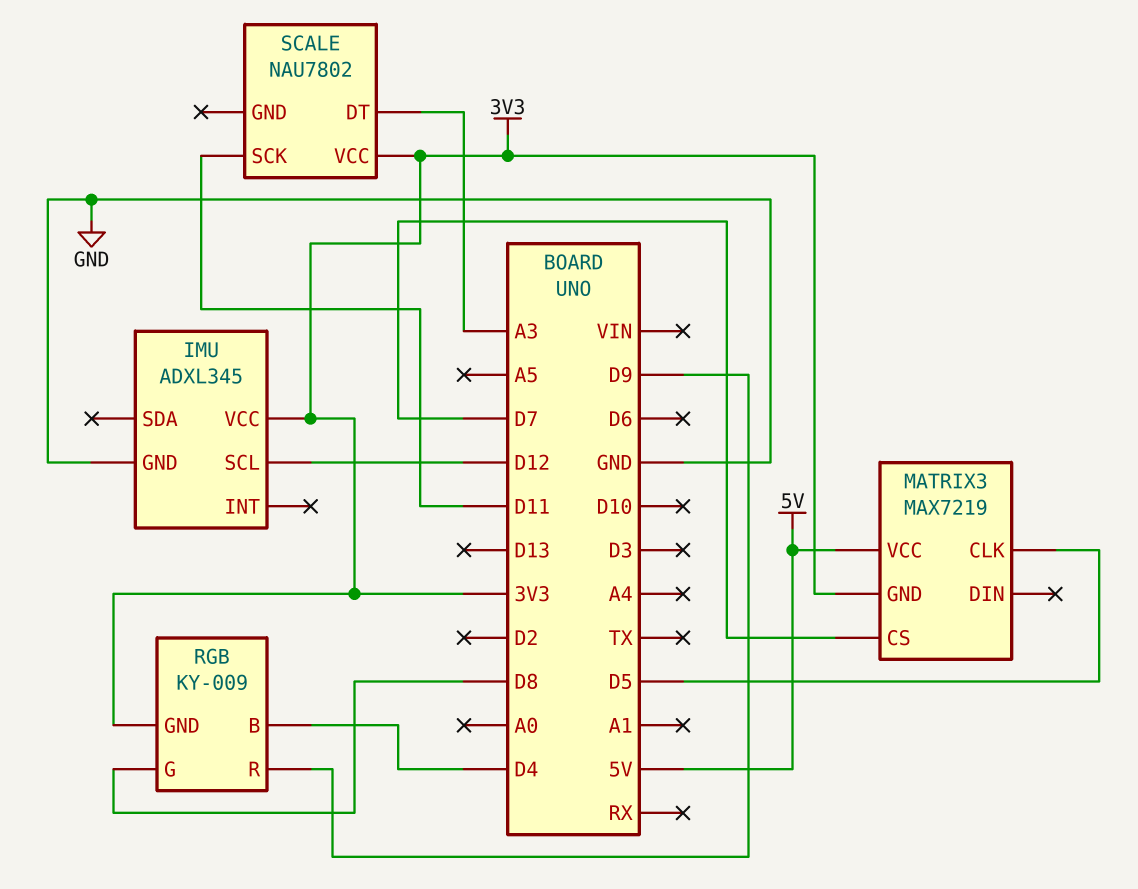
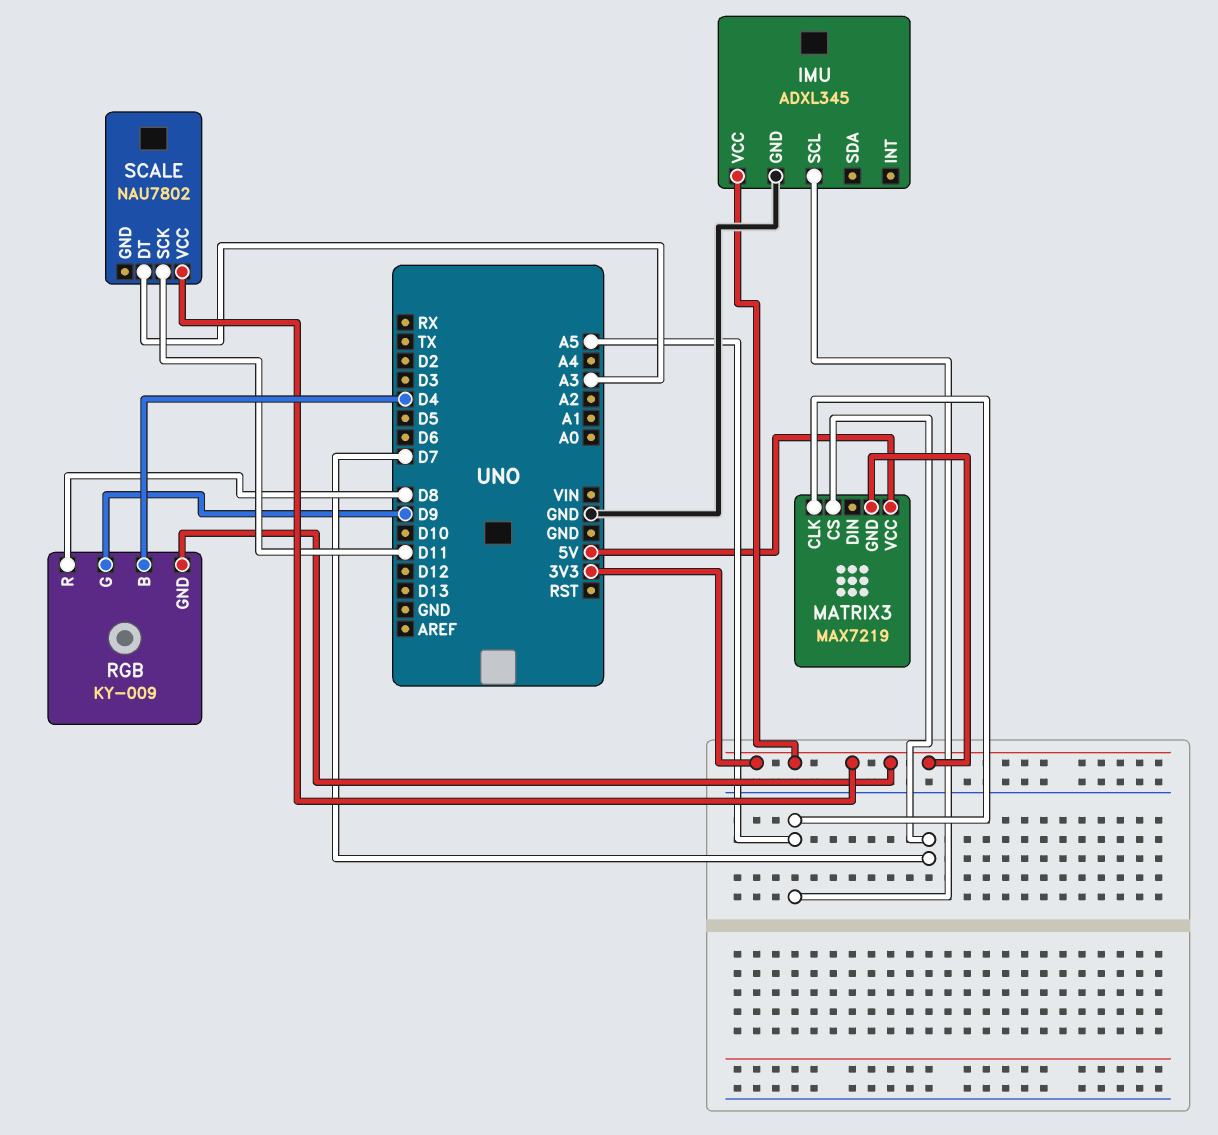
IMU pin SCL: D12 -> A5
MATRIX3 pin CLK: D5 -> A5
RGB pin G: D8 -> D9
RGB pin R: D9 -> D8

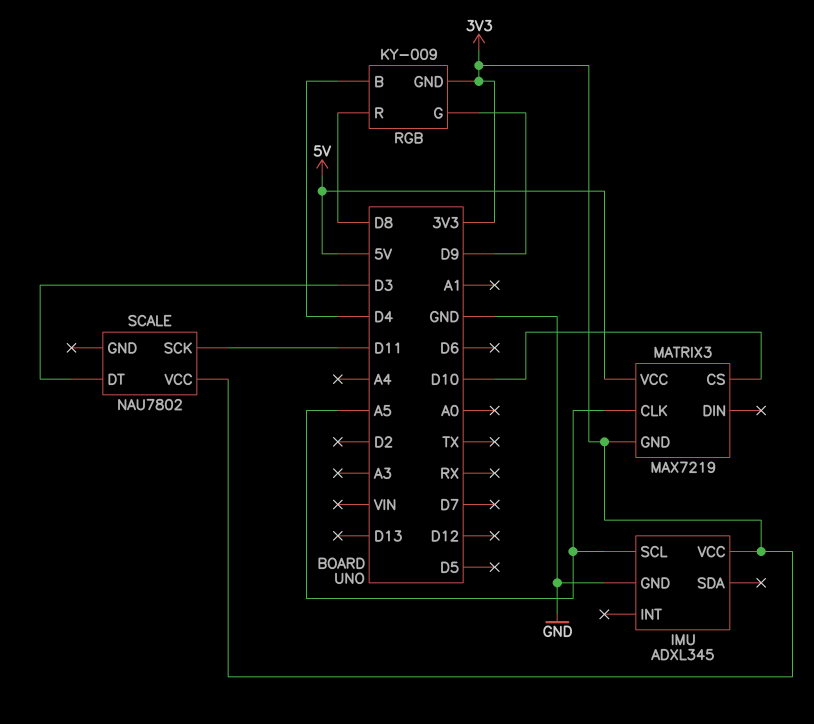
MATRIX3 pin CS: D7 -> D10
SCALE pin DT: A3 -> D3

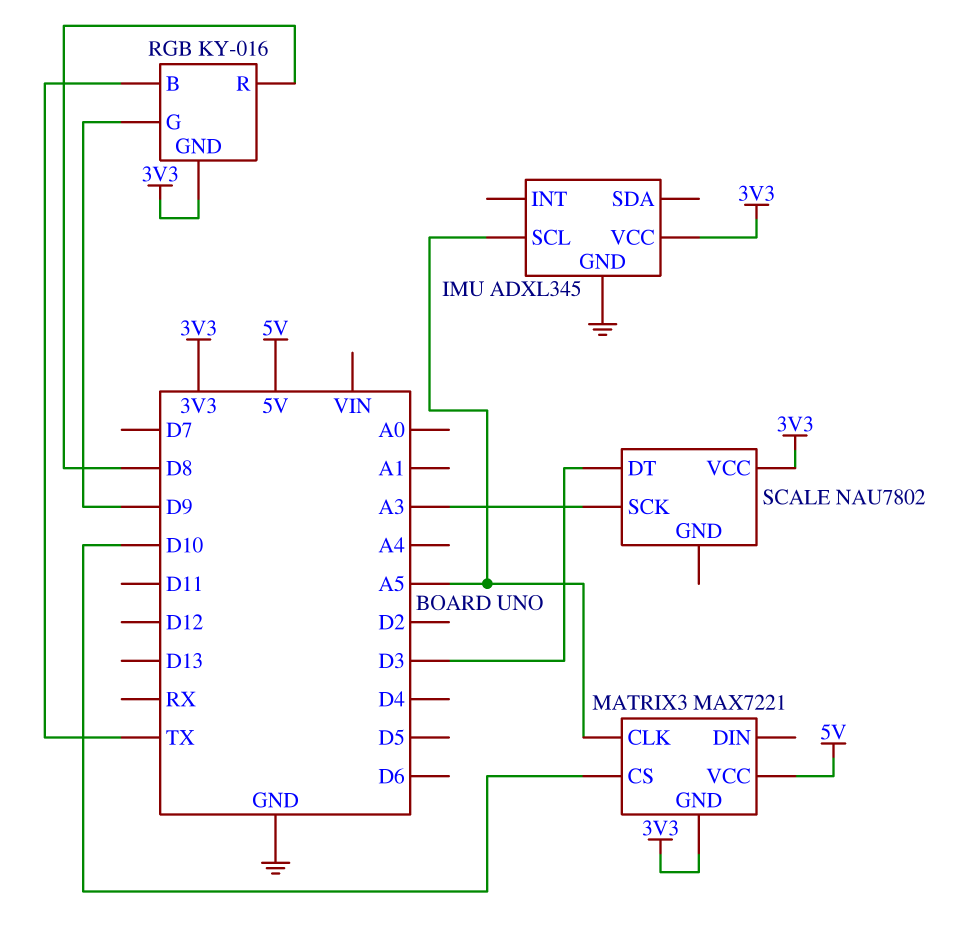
MATRIX3: MAX7219 -> MAX7221
RGB: KY-009 -> KY-016
RGB pin B: D4 -> TX
SCALE pin SCK: D11 -> A3

